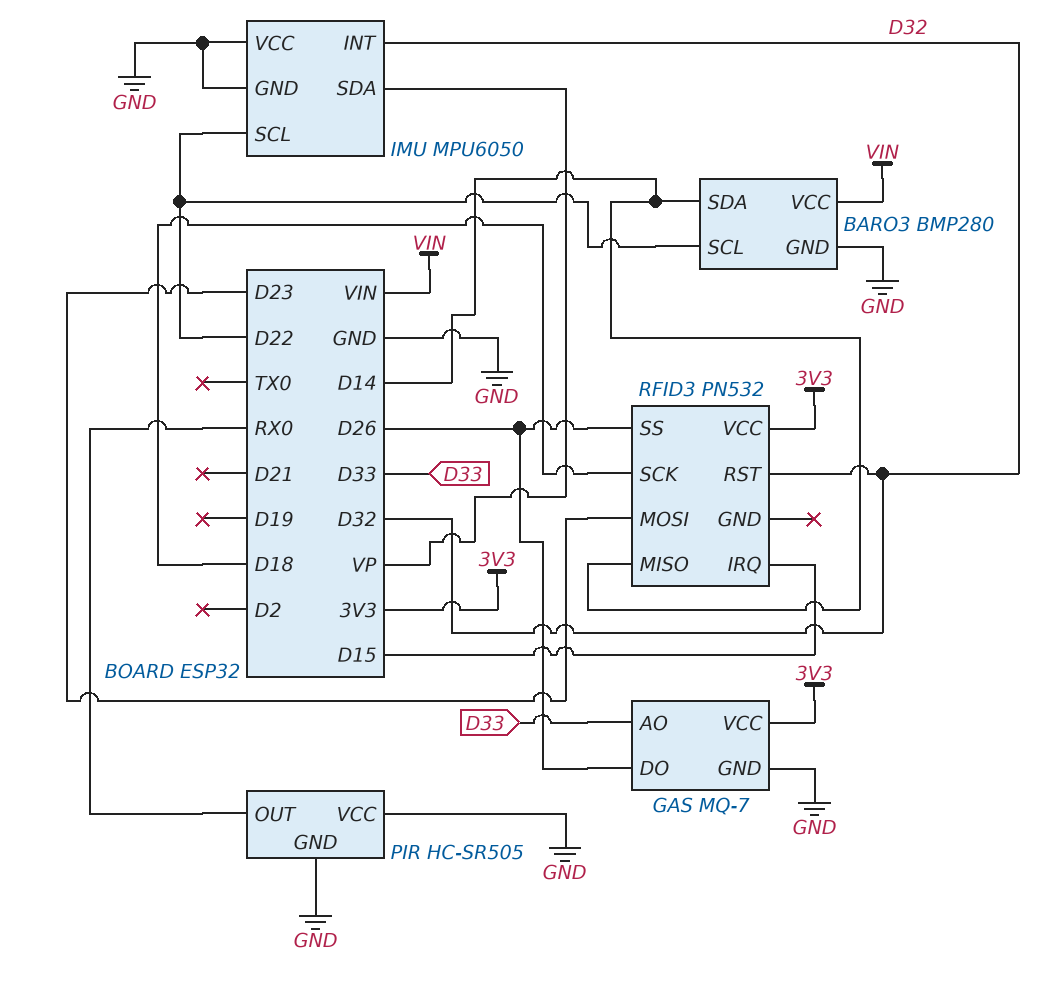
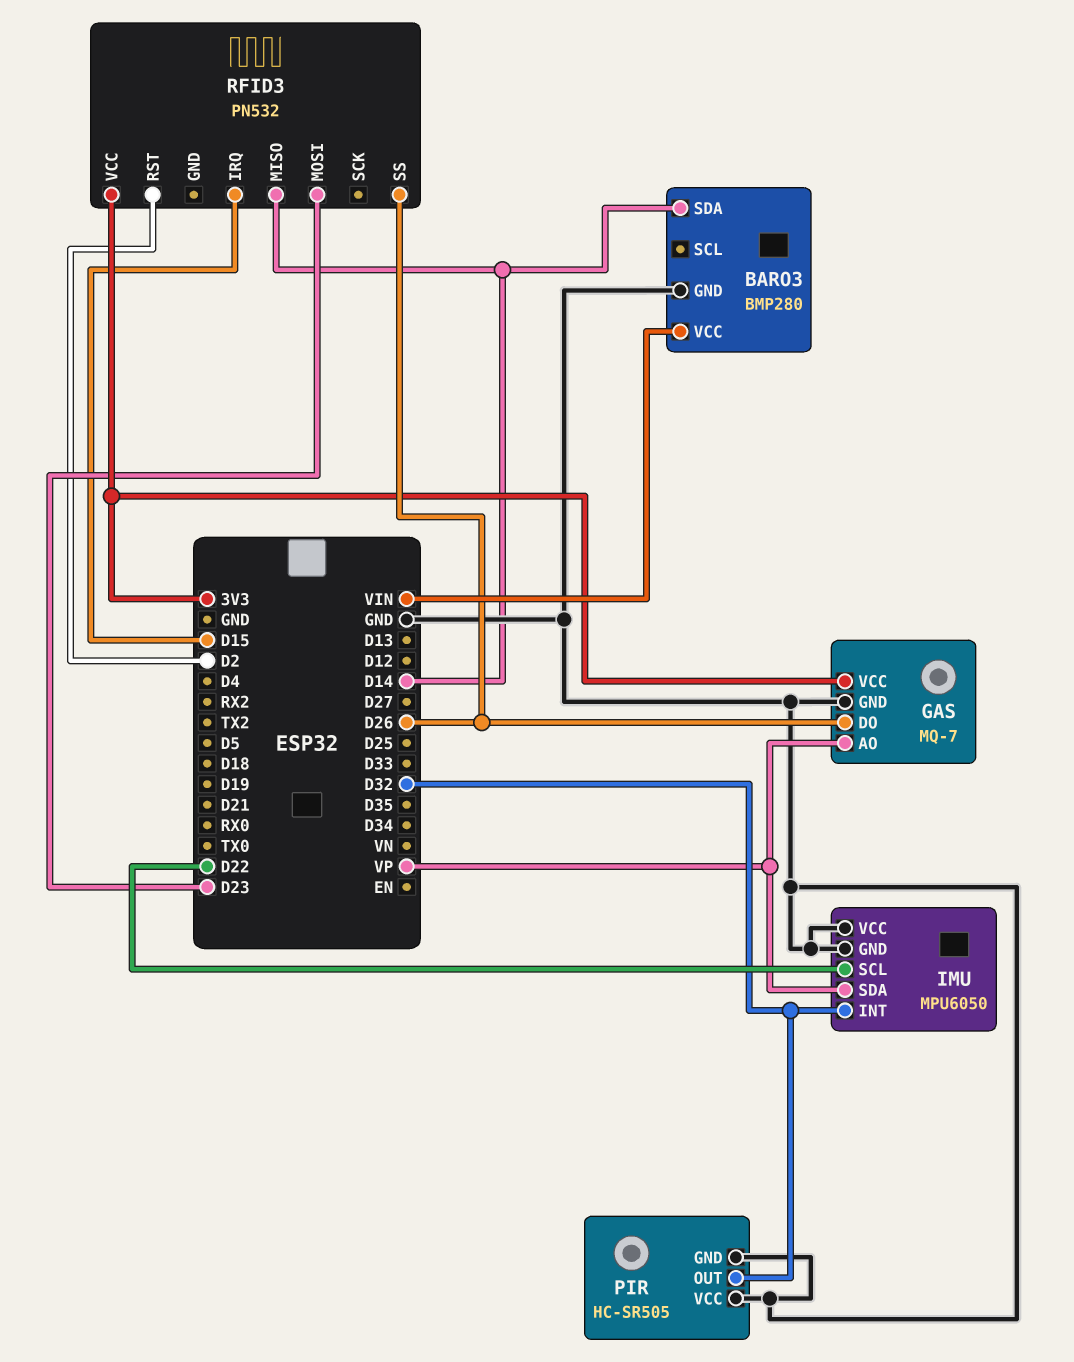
BARO3 pin SCL: D22 -> none
GAS pin AO: D33 -> VP
PIR pin OUT: RX0 -> D32
RFID3 pin RST: D32 -> D2
RFID3 pin SCK: D18 -> none

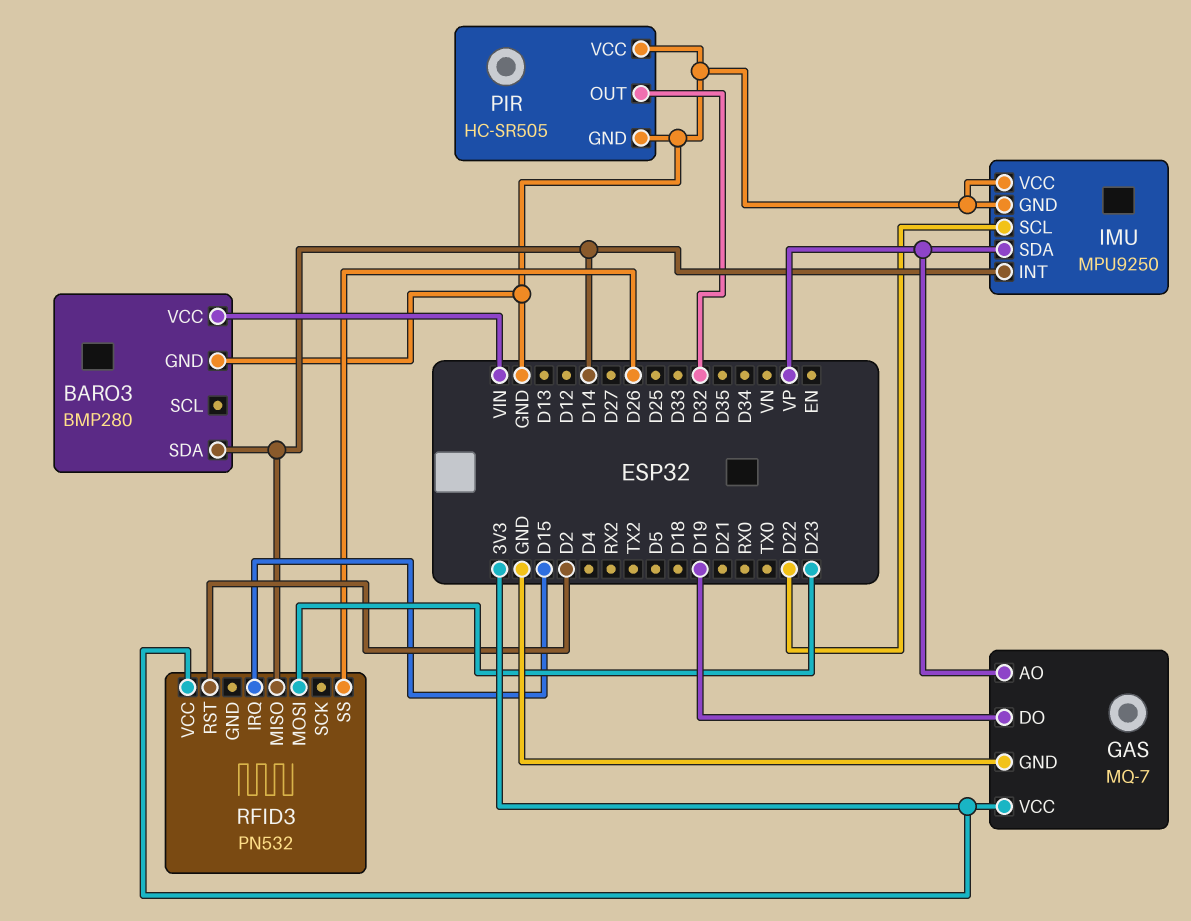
GAS pin DO: D26 -> D19
IMU: MPU6050 -> MPU9250
IMU pin INT: D32 -> D14

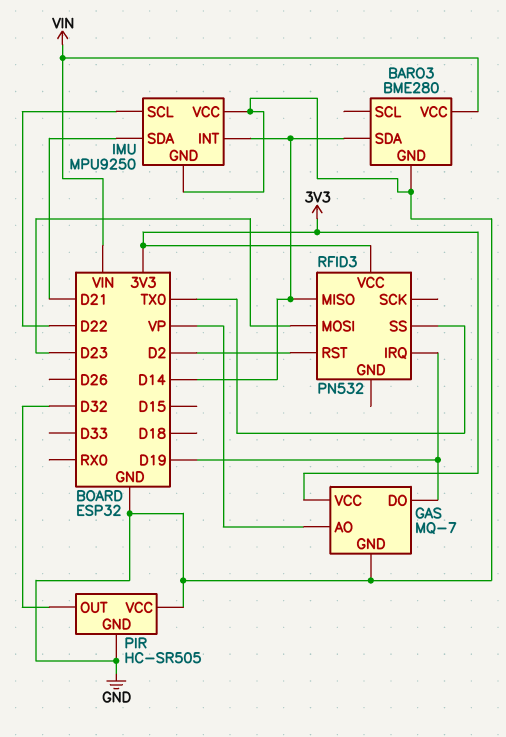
BARO3: BMP280 -> BME280
IMU pin SDA: VP -> D21
RFID3 pin IRQ: D15 -> D19
RFID3 pin SS: D26 -> TX0

